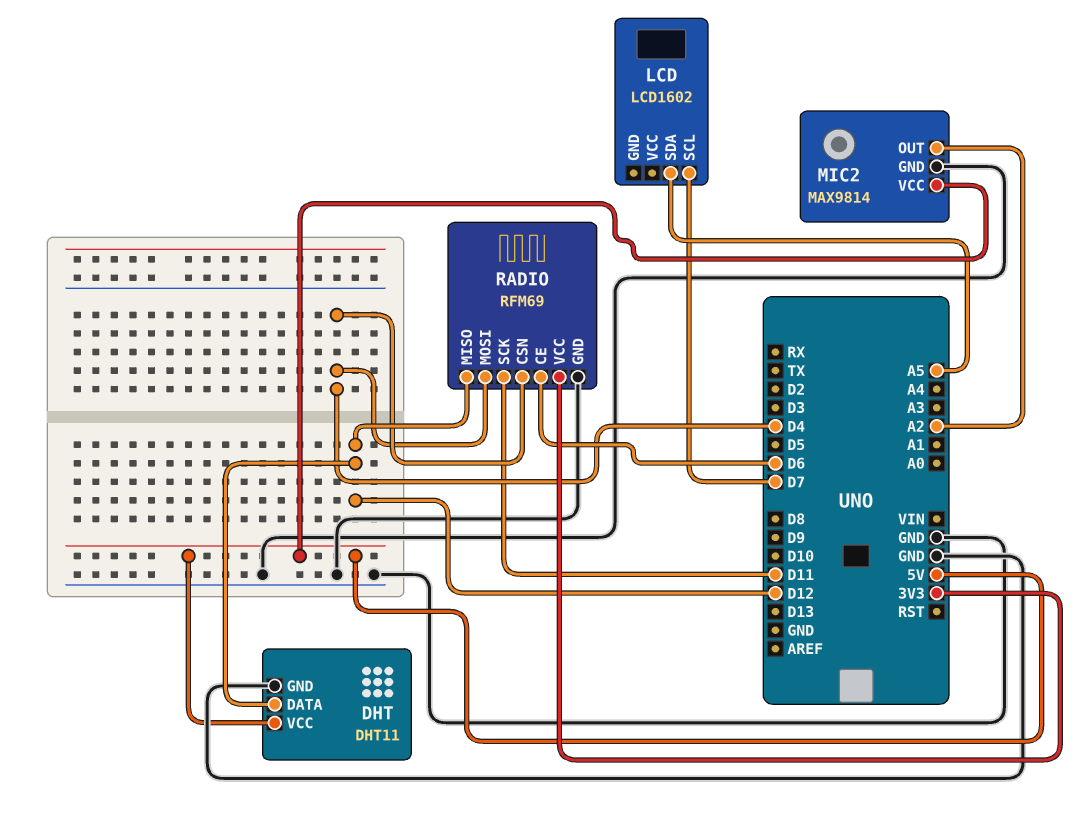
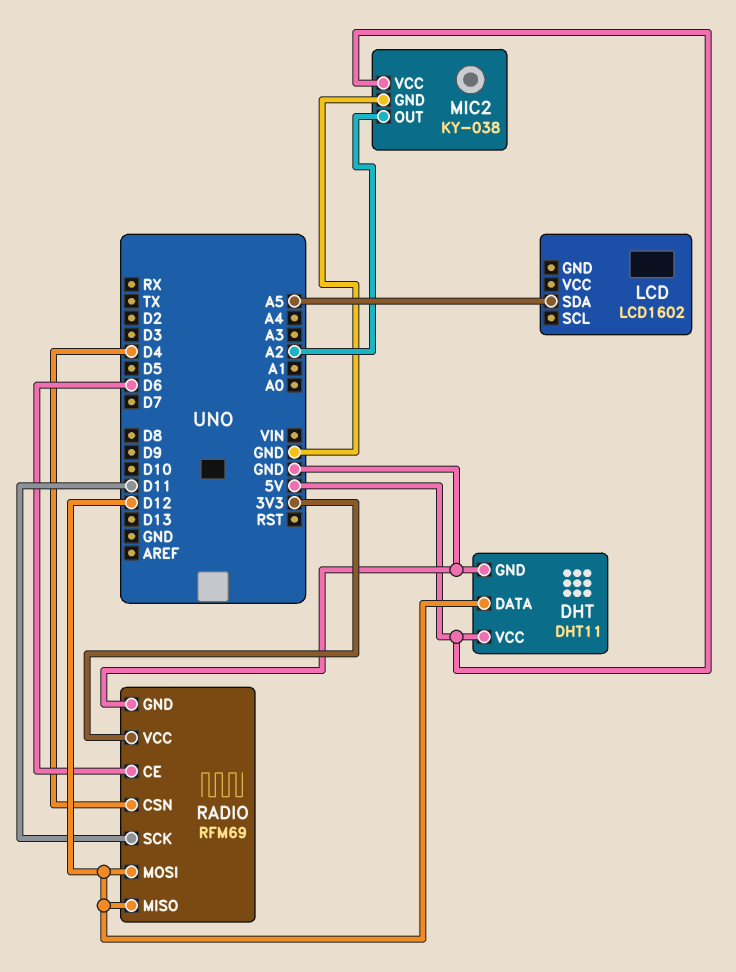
LCD pin SCL: D7 -> none
MIC2: MAX9814 -> KY-038
RADIO pin MOSI: D4 -> D12

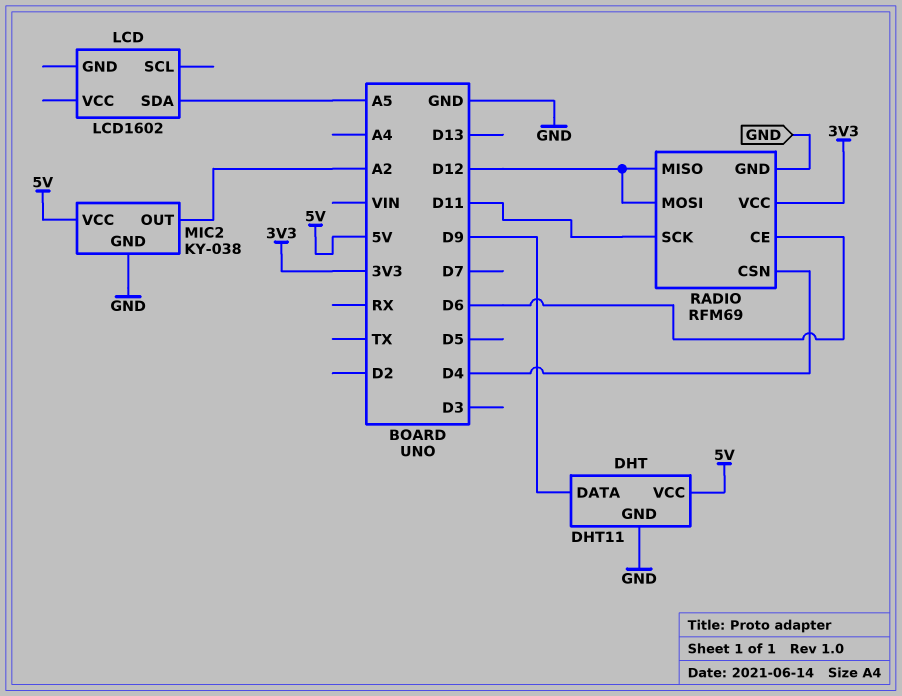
DHT pin DATA: D12 -> D9

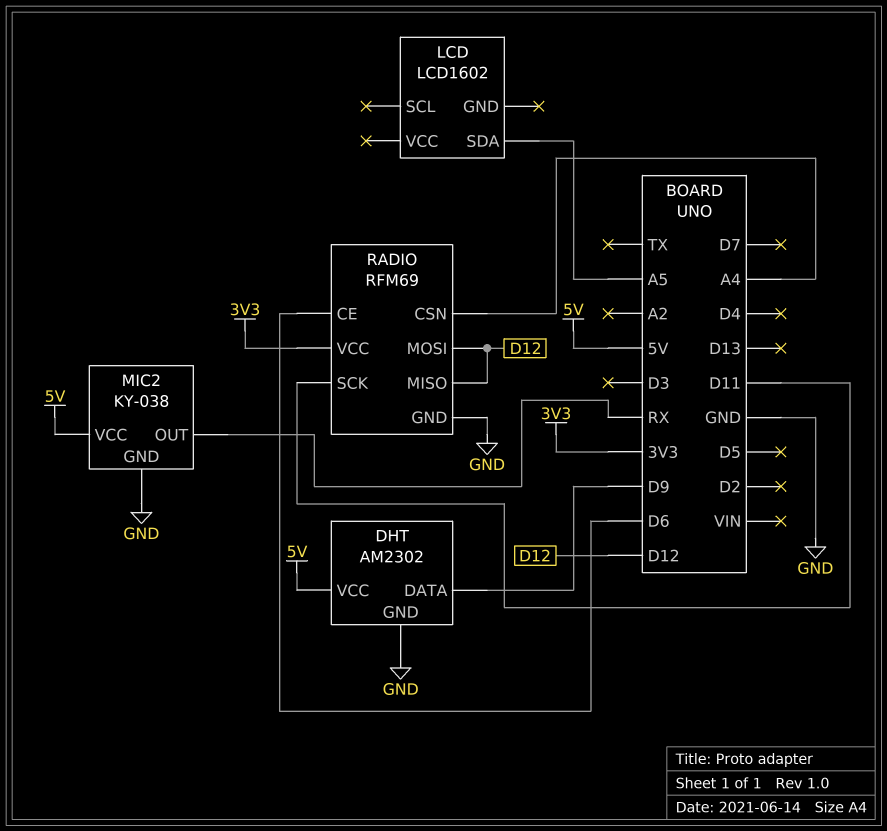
DHT: DHT11 -> AM2302
MIC2 pin OUT: A2 -> RX
RADIO pin CSN: D4 -> A4

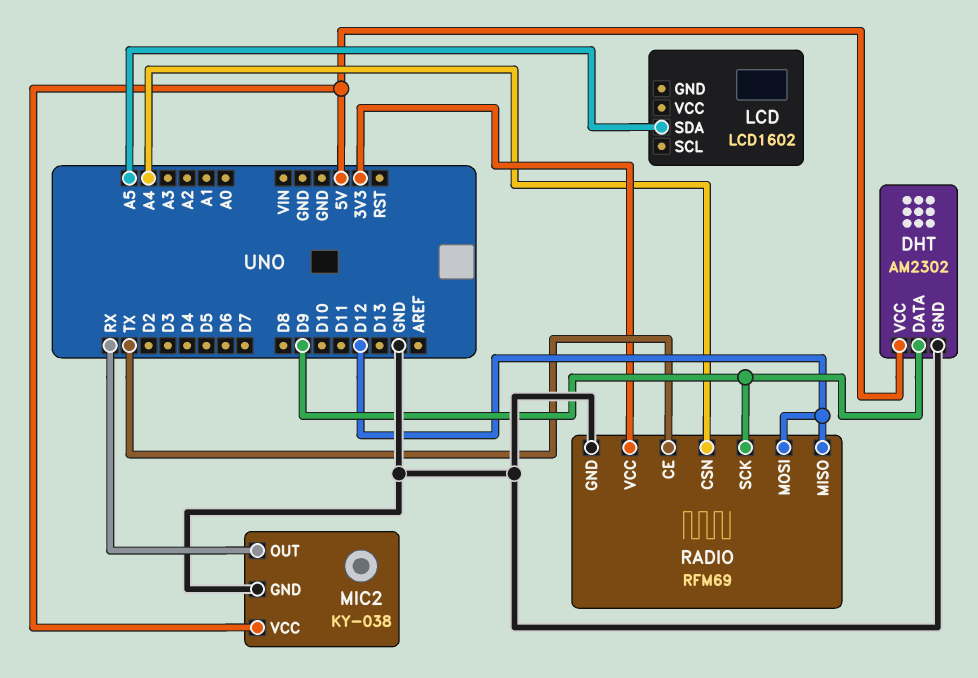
RADIO pin CE: D6 -> TX
RADIO pin SCK: D11 -> D9

